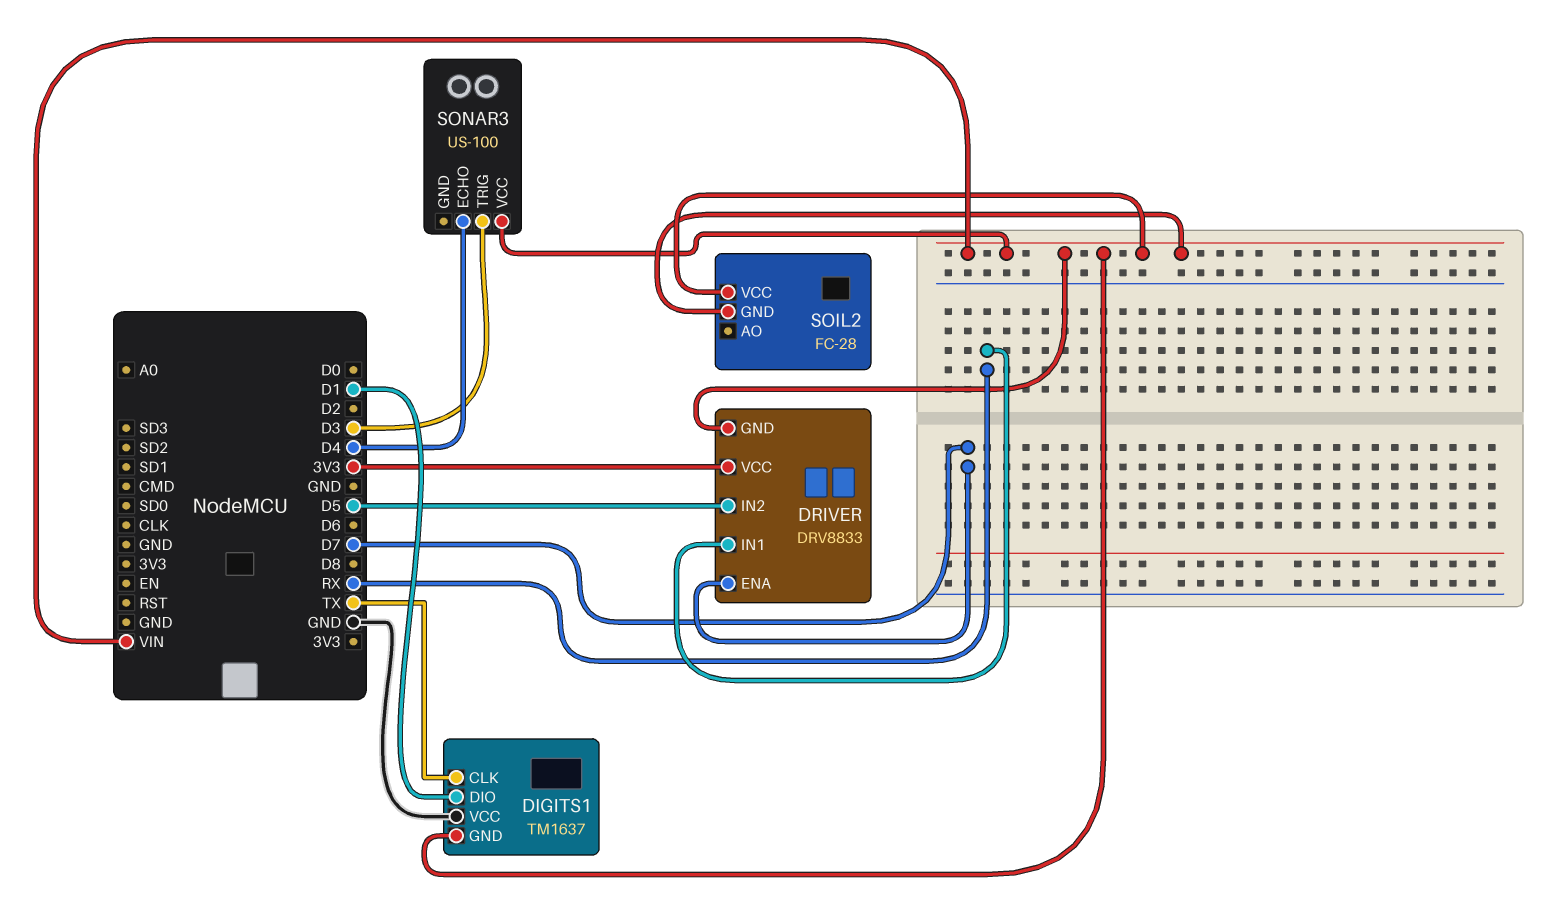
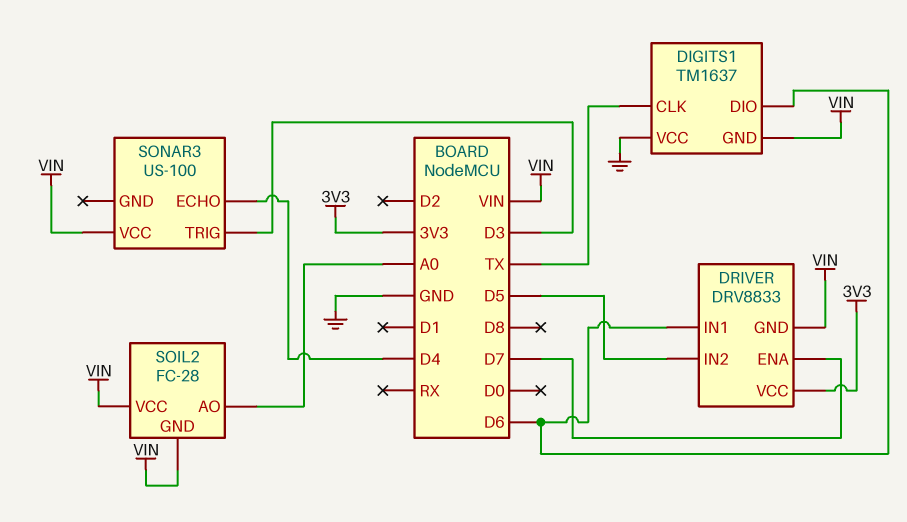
DIGITS1 pin DIO: D1 -> D6
DRIVER pin IN1: RX -> D6
SOIL2 pin AO: none -> A0

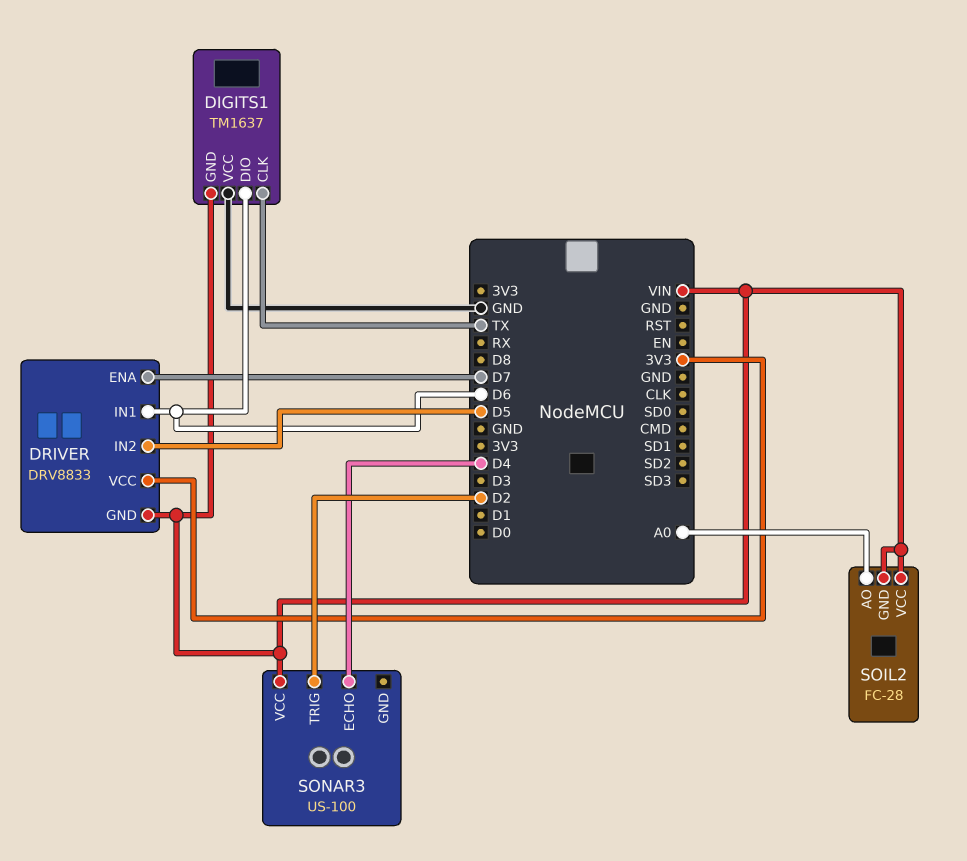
SONAR3 pin TRIG: D3 -> D2

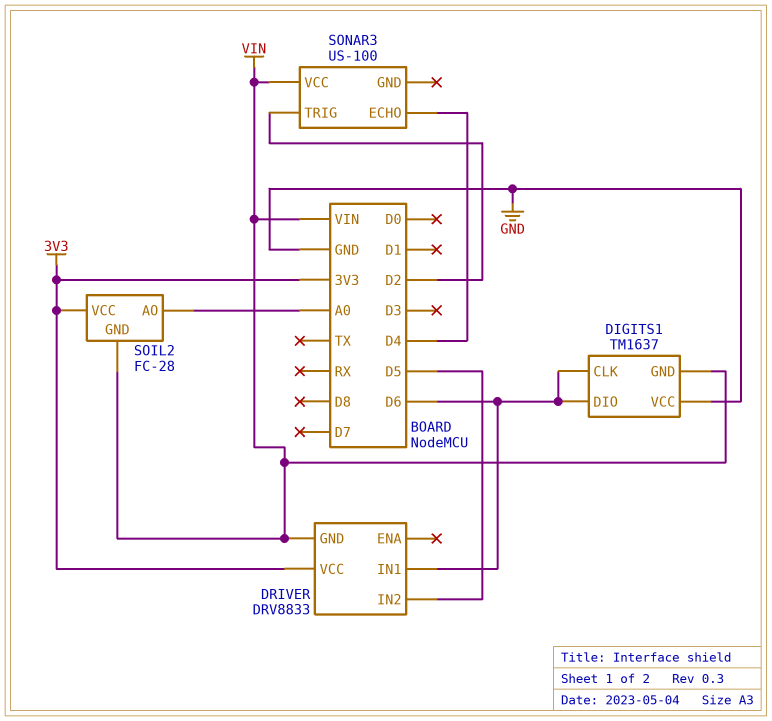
DIGITS1 pin CLK: TX -> D6
DRIVER pin ENA: D7 -> none
SOIL2 pin VCC: VIN -> 3V3

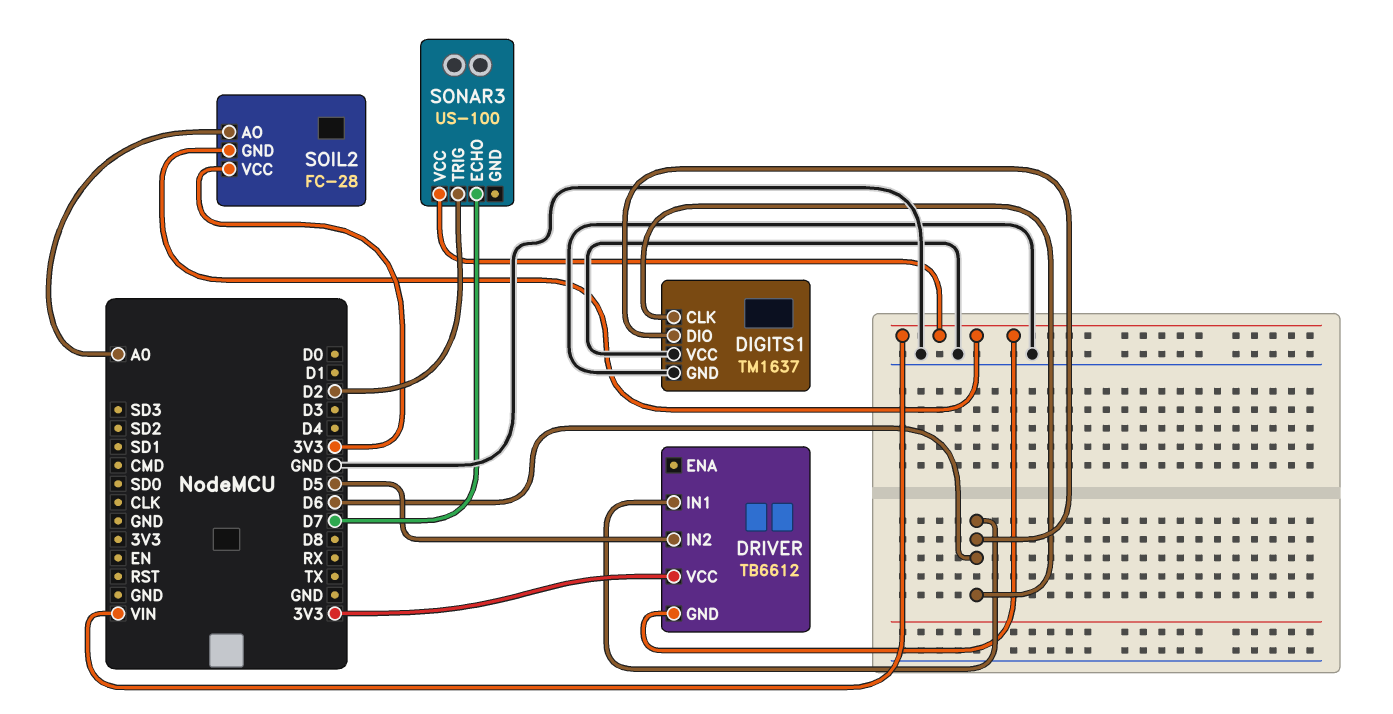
DIGITS1 pin GND: VIN -> GND
DRIVER: DRV8833 -> TB6612
SONAR3 pin ECHO: D4 -> D7

